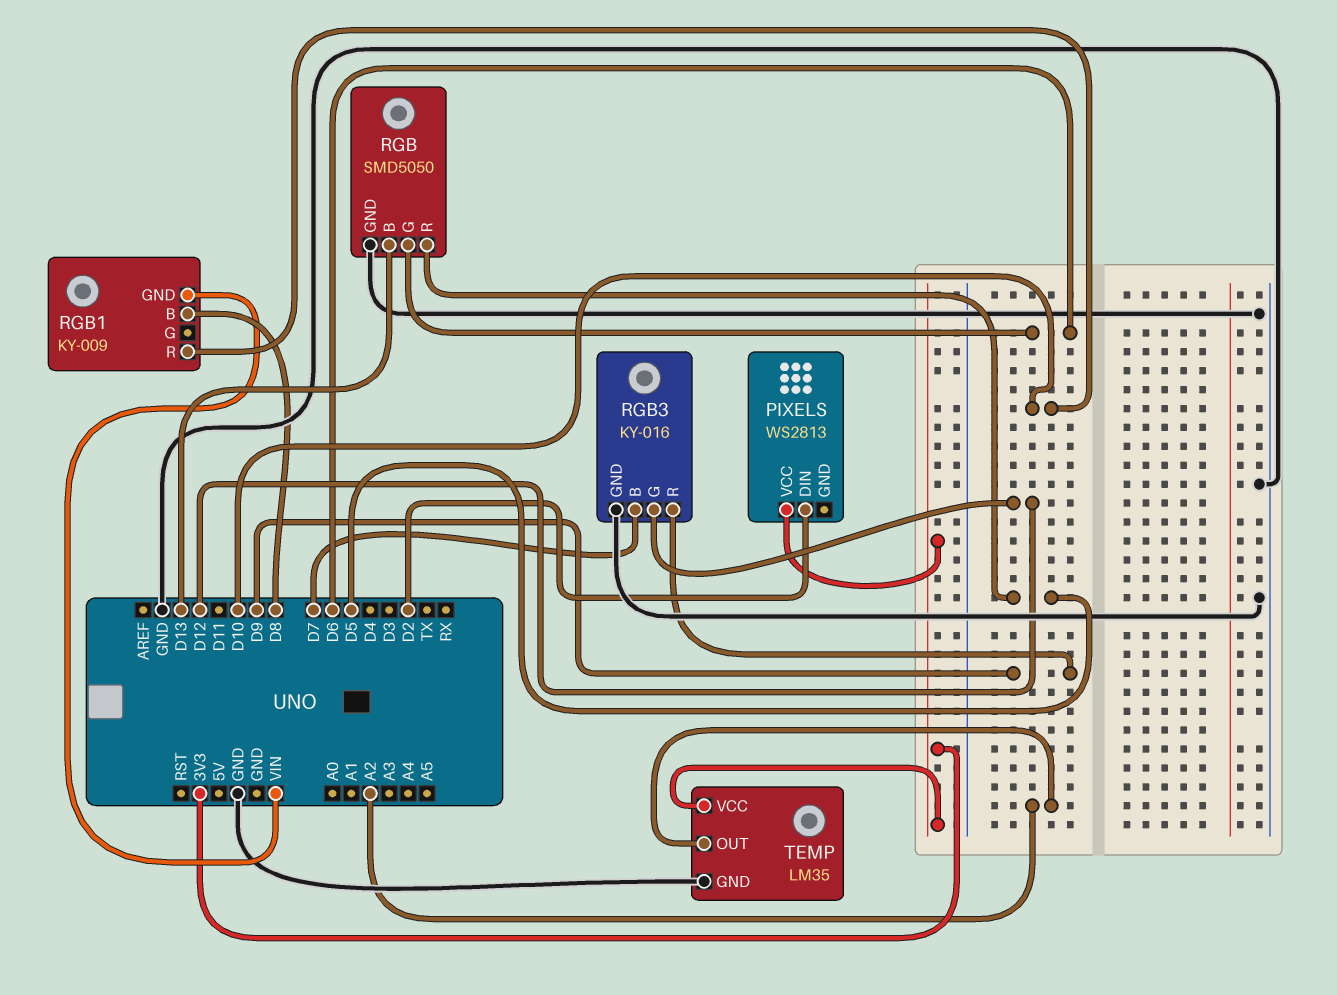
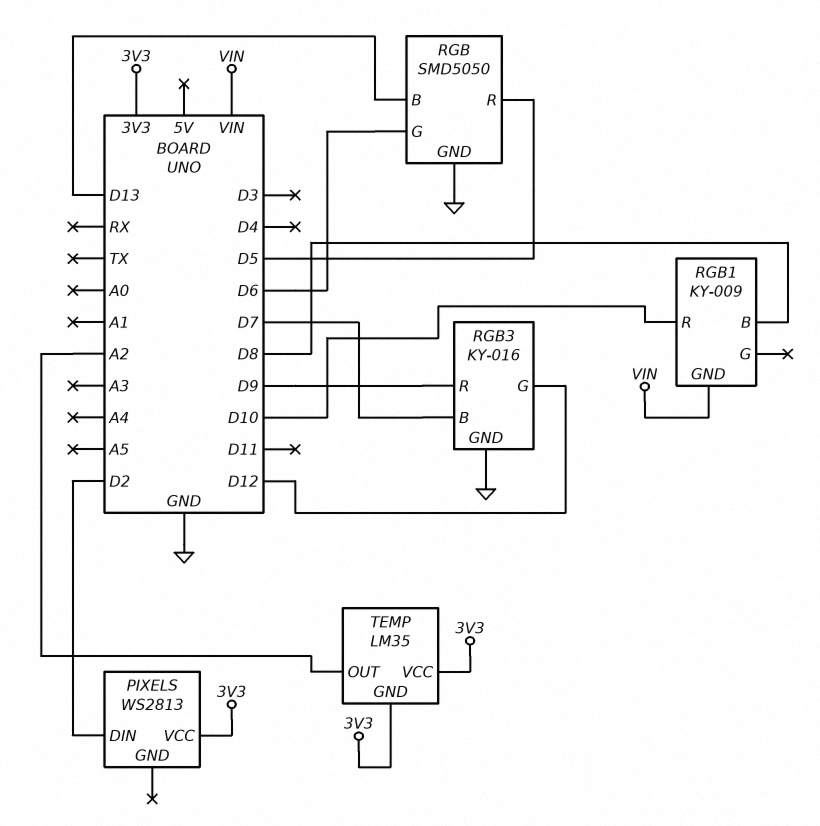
TEMP pin GND: GND -> 3V3

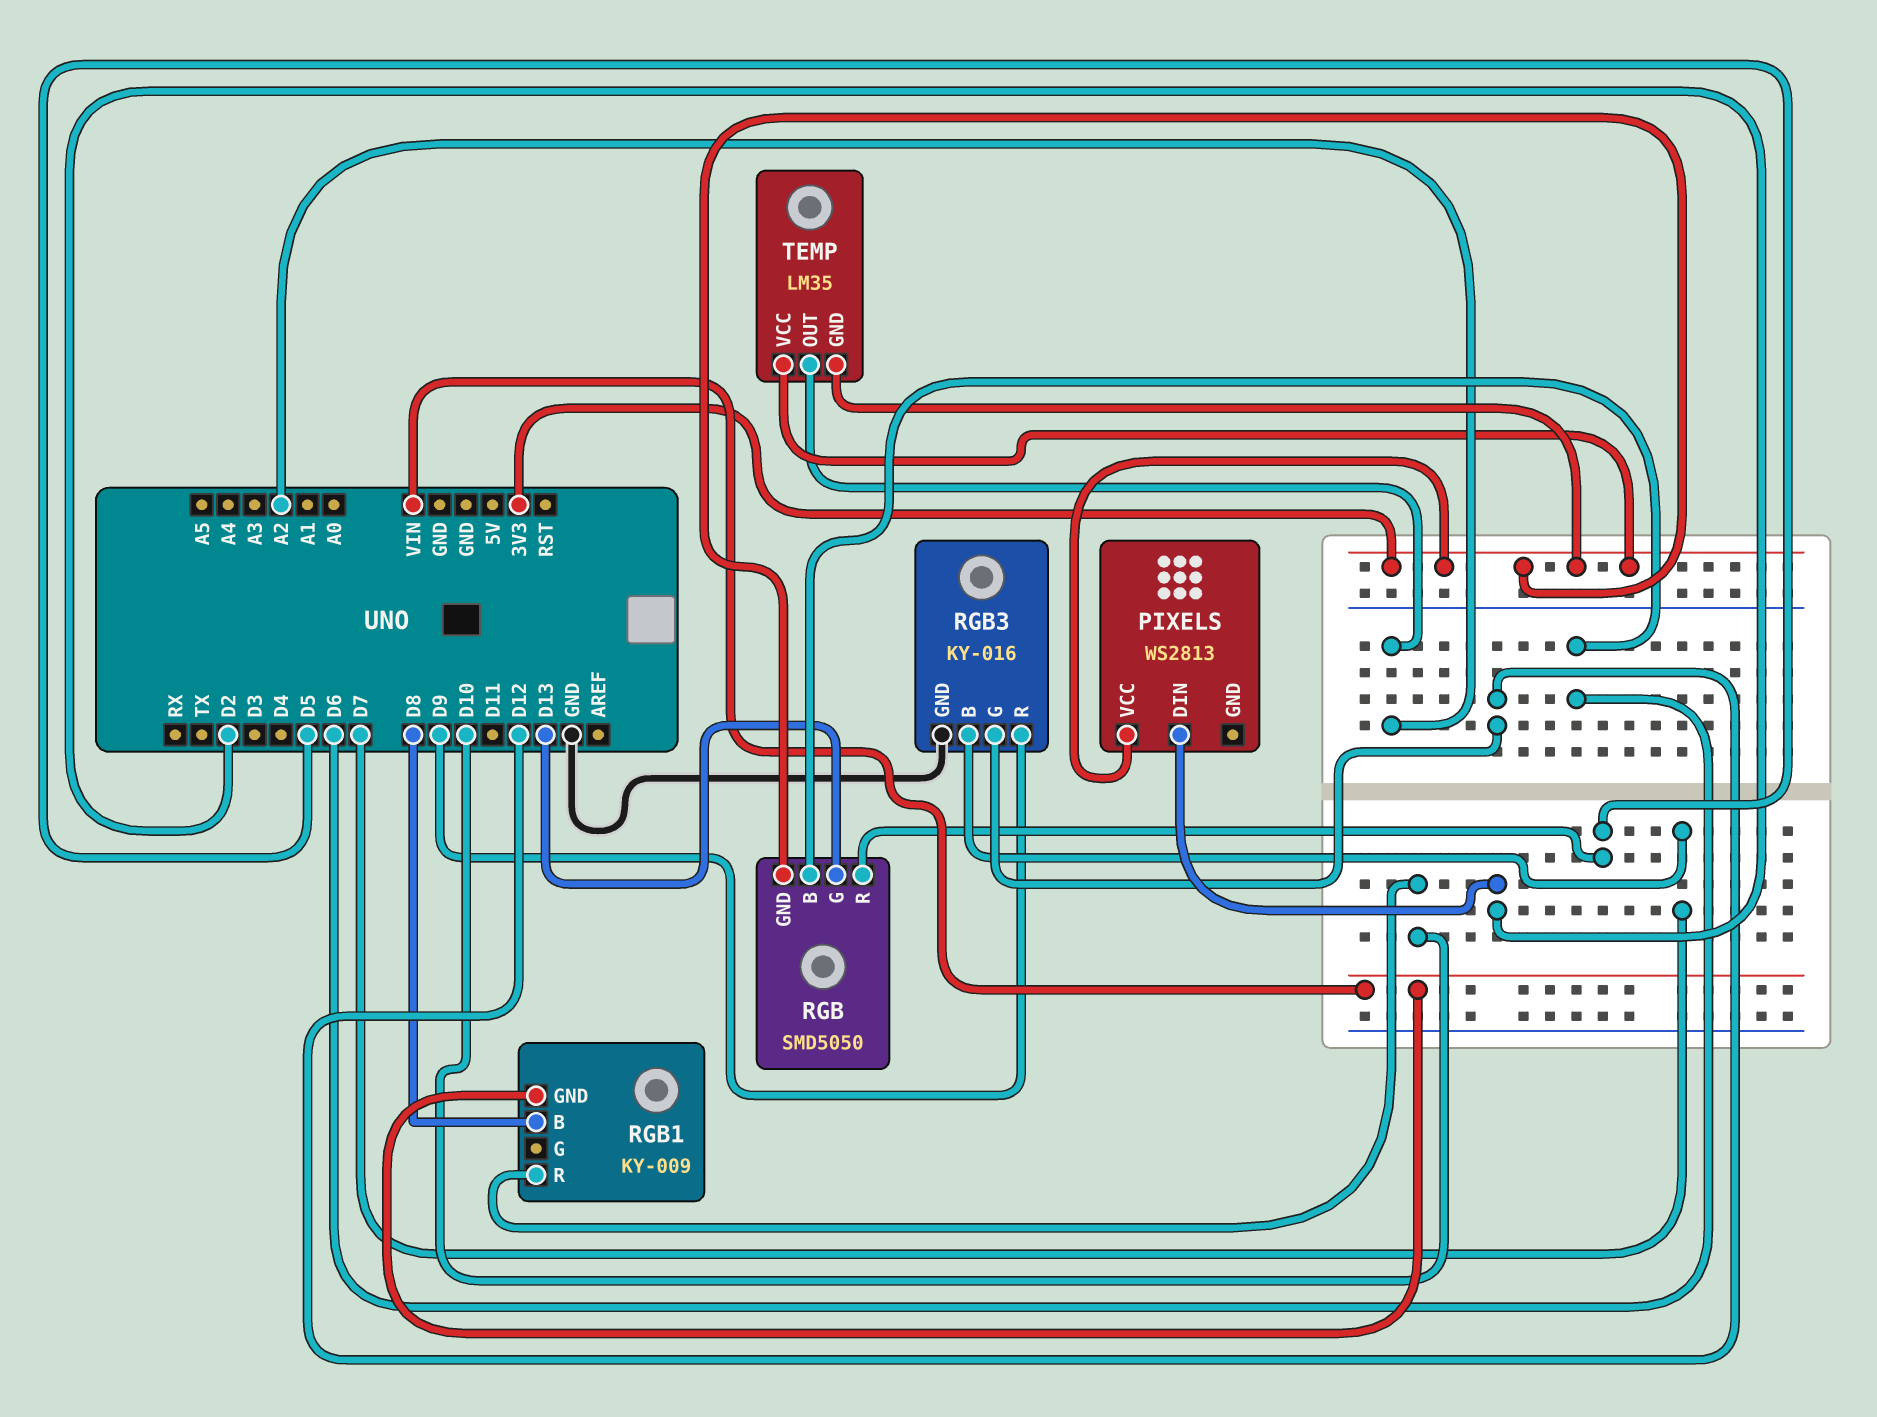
RGB pin B: D13 -> D6
RGB pin G: D6 -> D13
RGB pin GND: GND -> 3V3

